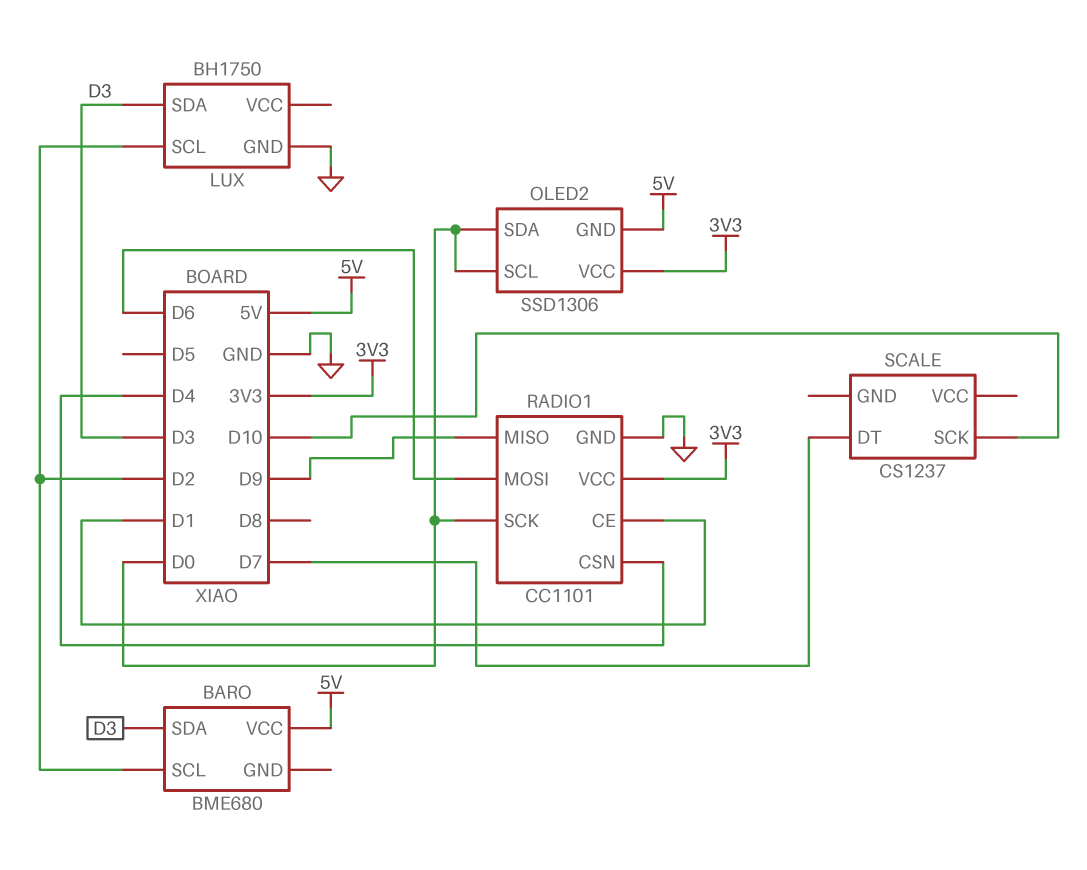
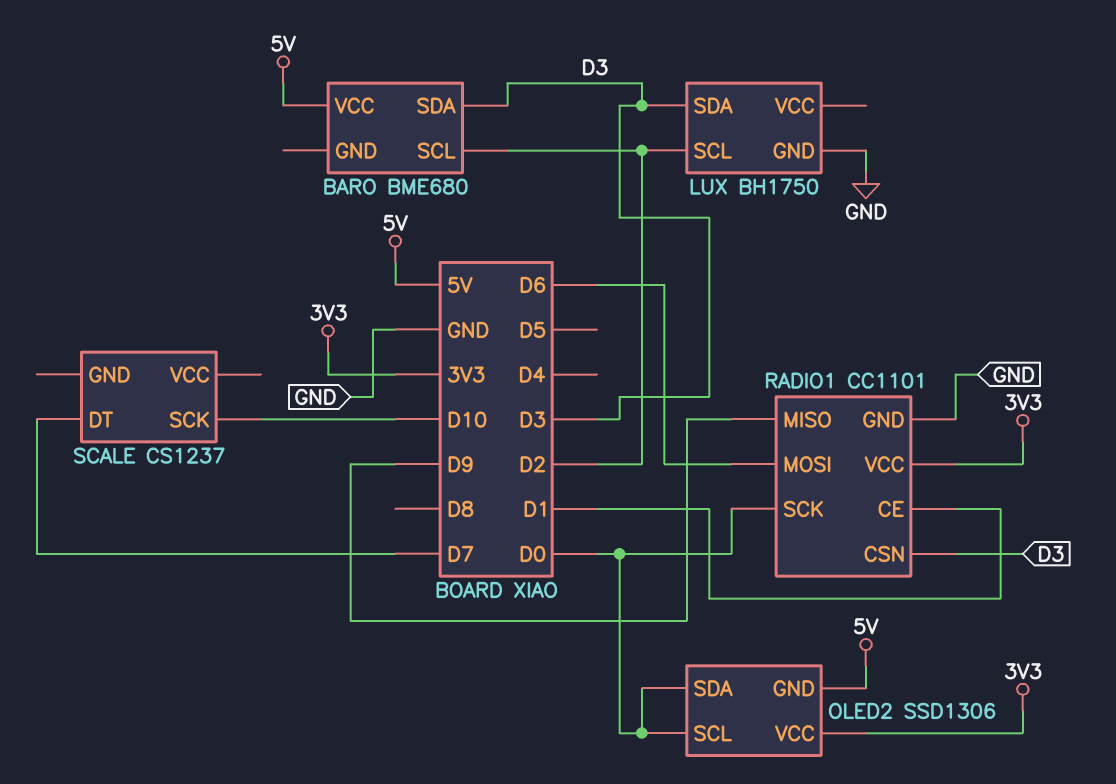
RADIO1 pin CSN: D4 -> D3

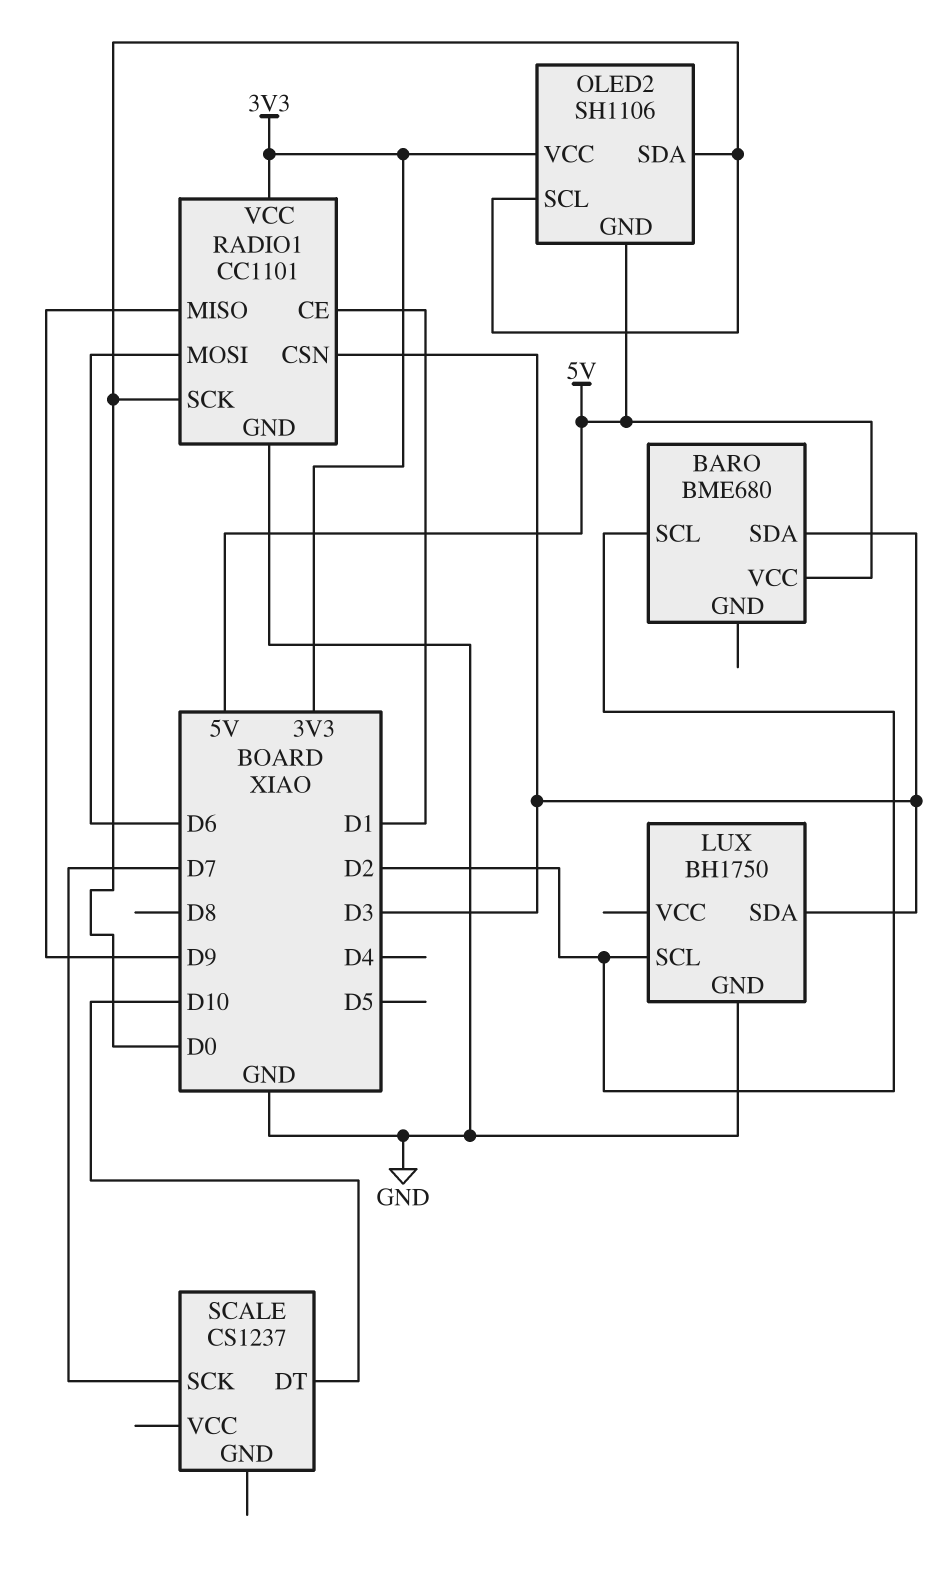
OLED2: SSD1306 -> SH1106
SCALE pin DT: D7 -> D10
SCALE pin SCK: D10 -> D7

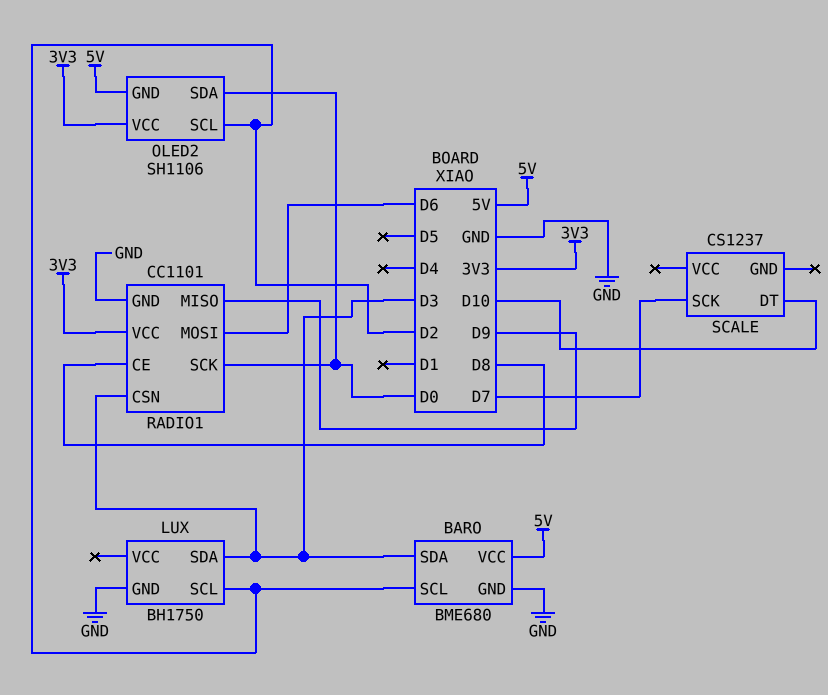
BARO pin GND: none -> GND
OLED2 pin SCL: D0 -> D2
RADIO1 pin CE: D1 -> D8

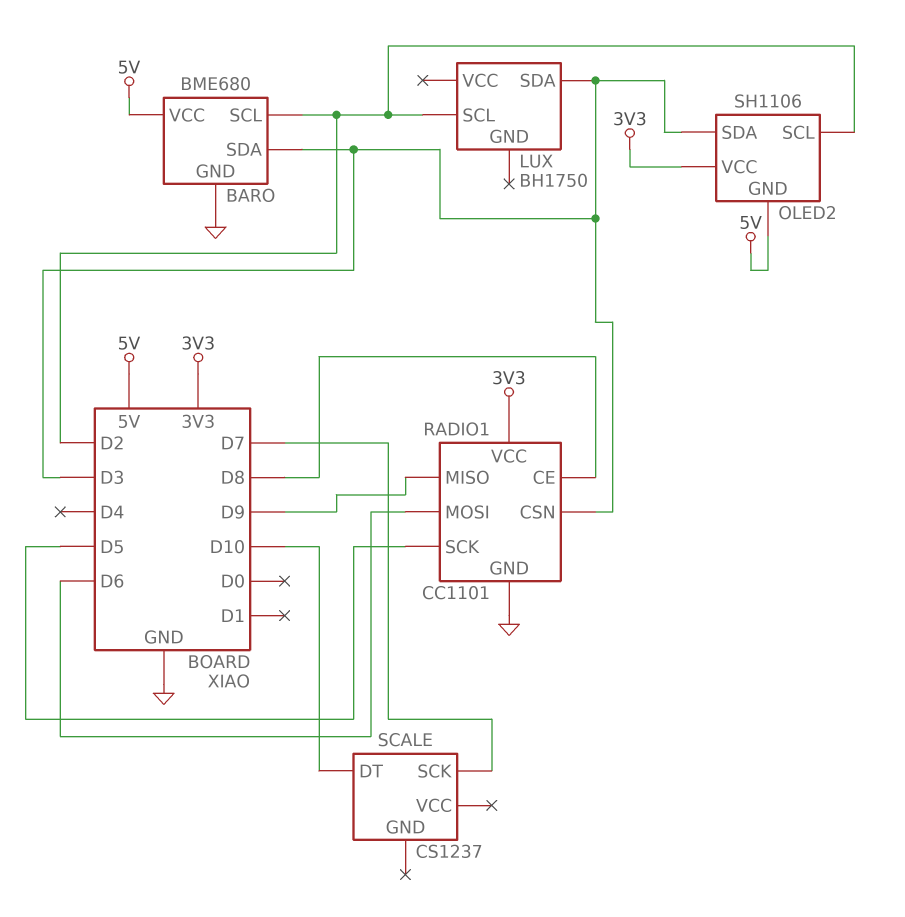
LUX pin GND: GND -> none
OLED2 pin SDA: D0 -> D3
RADIO1 pin SCK: D0 -> D5

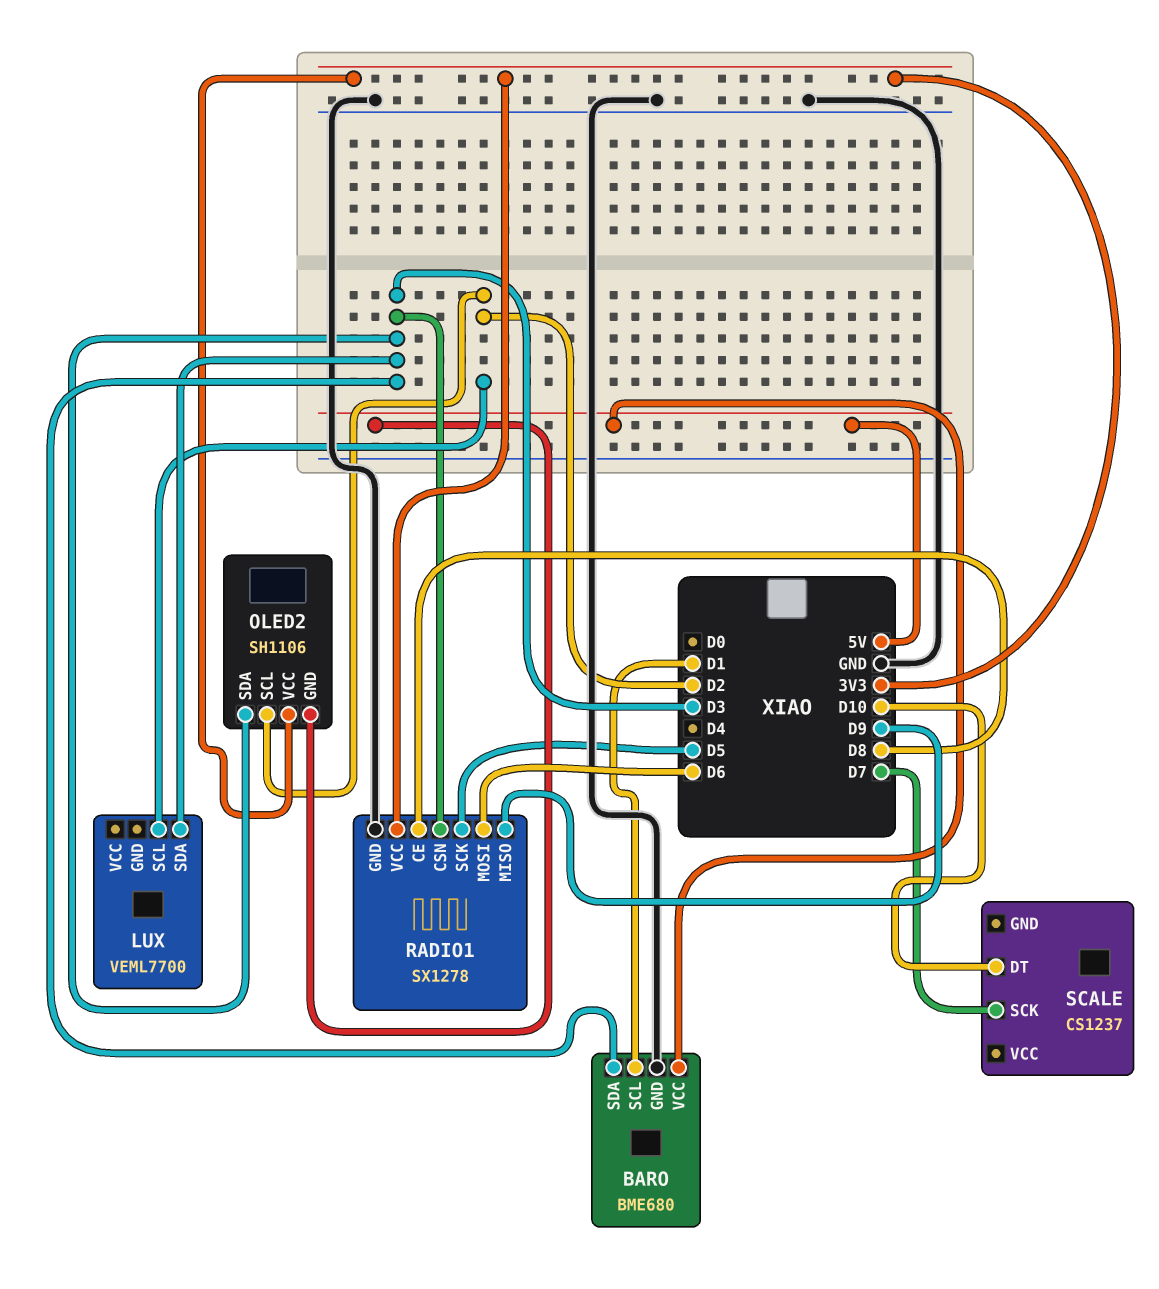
BARO pin SCL: D2 -> D1
LUX: BH1750 -> VEML7700
RADIO1: CC1101 -> SX1278

